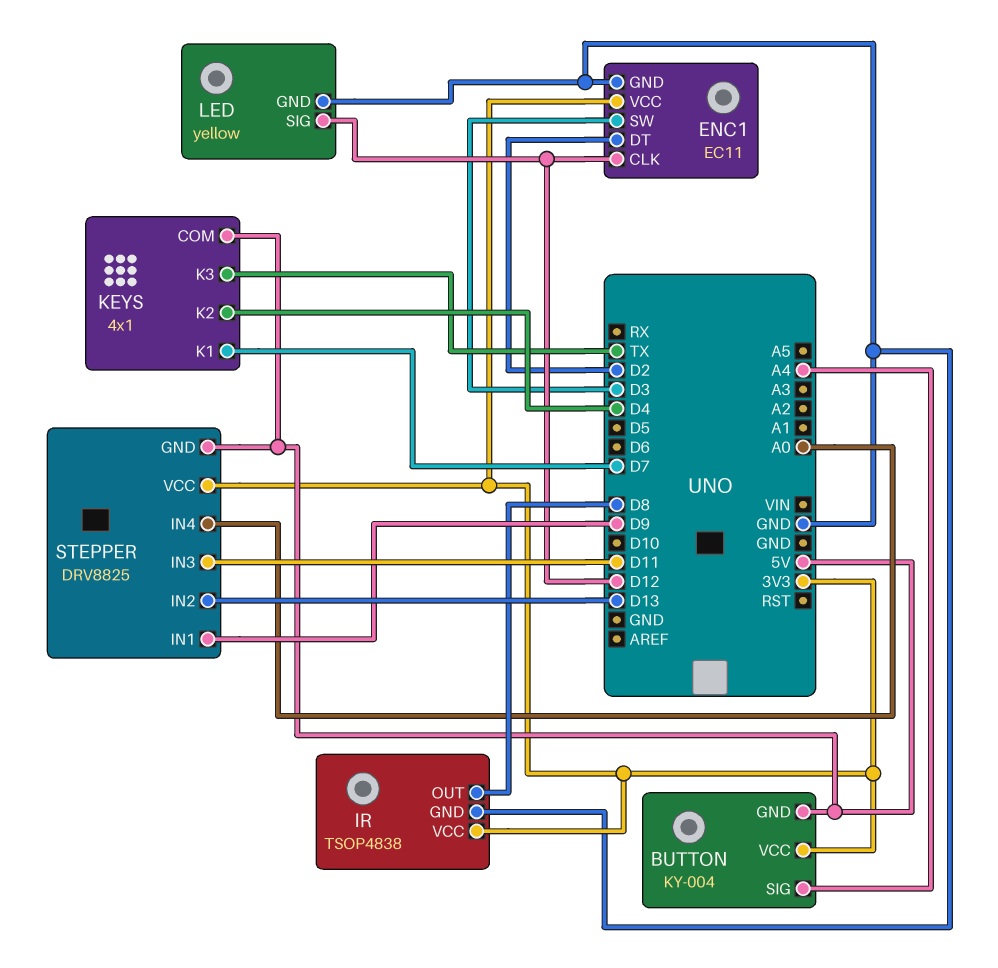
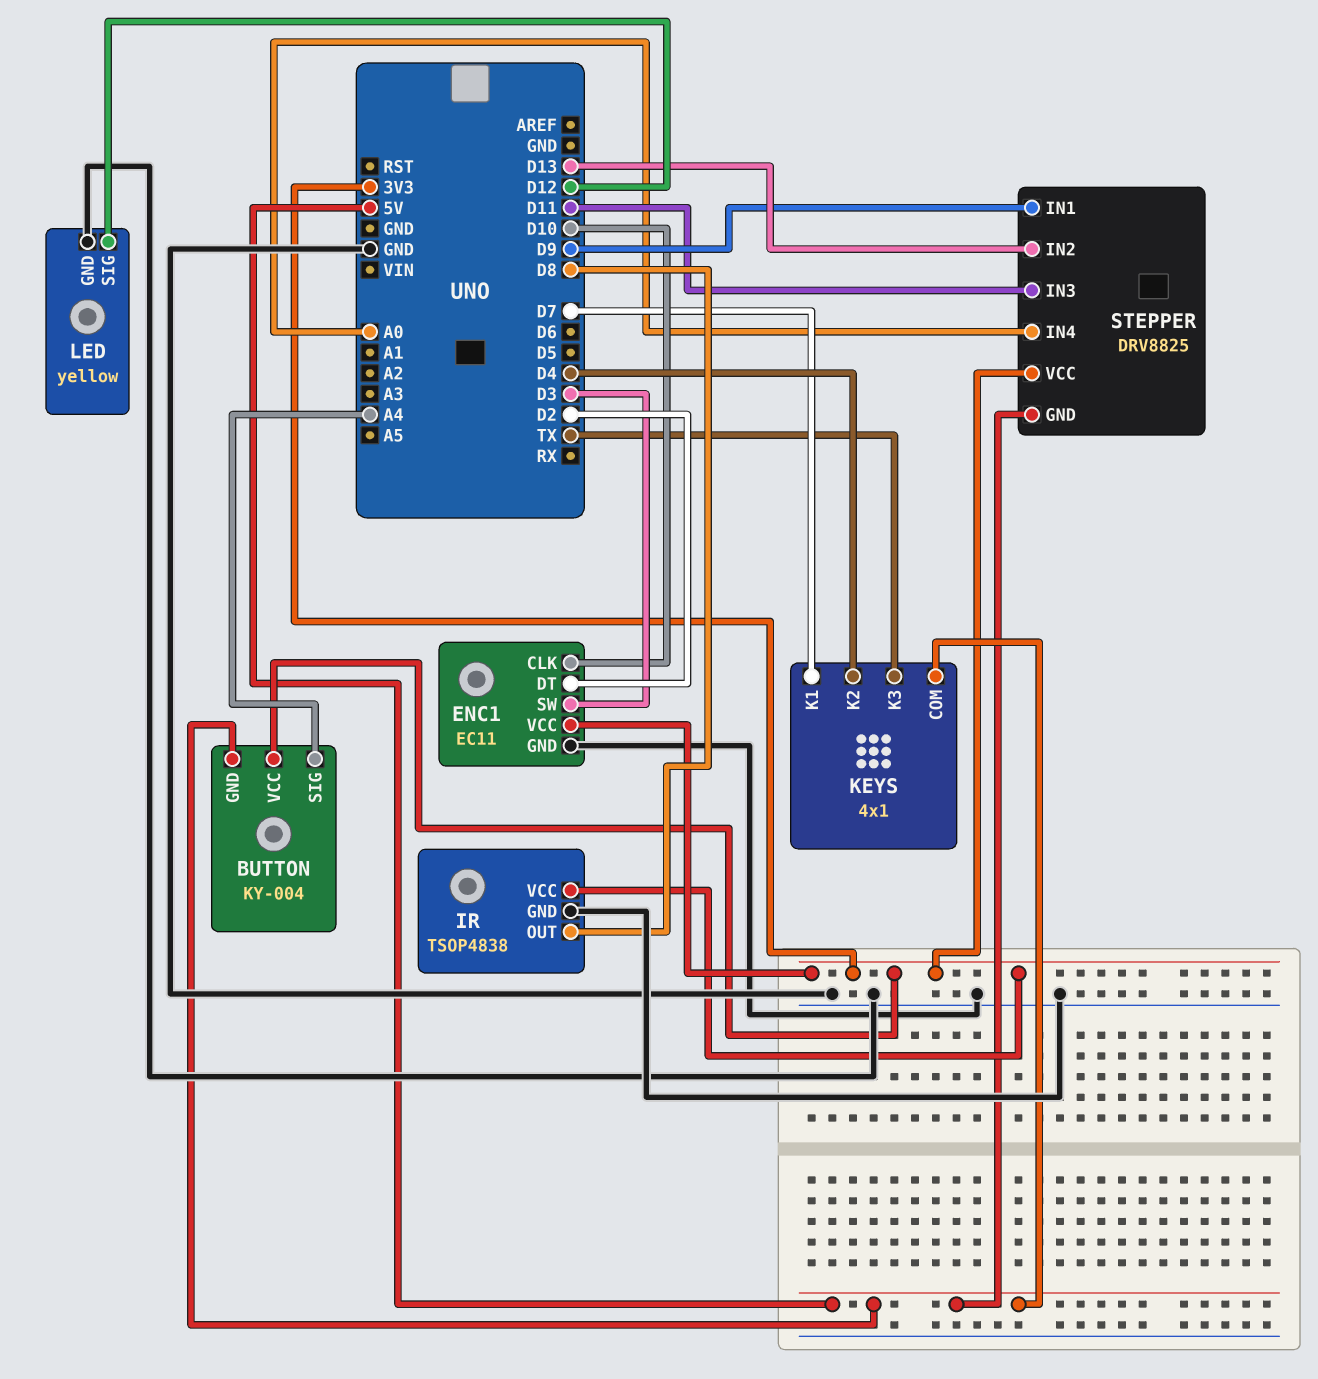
ENC1 pin CLK: D12 -> D10

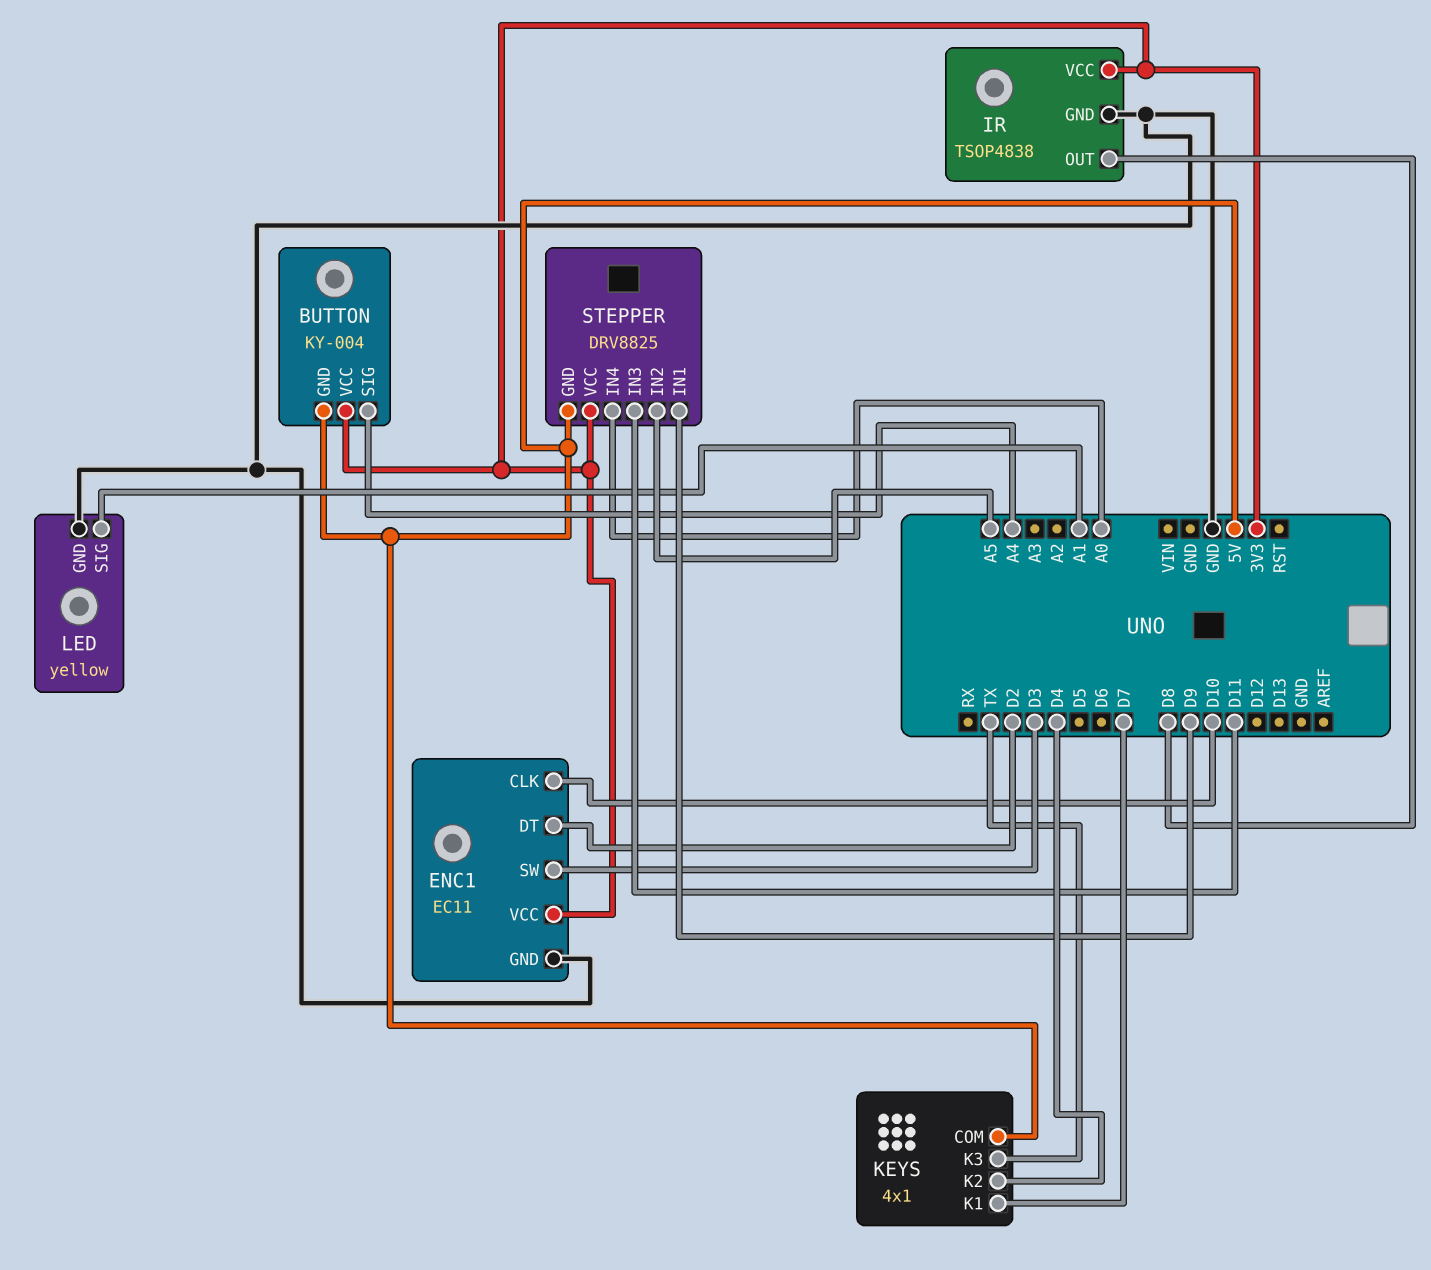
LED pin SIG: D12 -> A1
STEPPER pin IN2: D13 -> A5

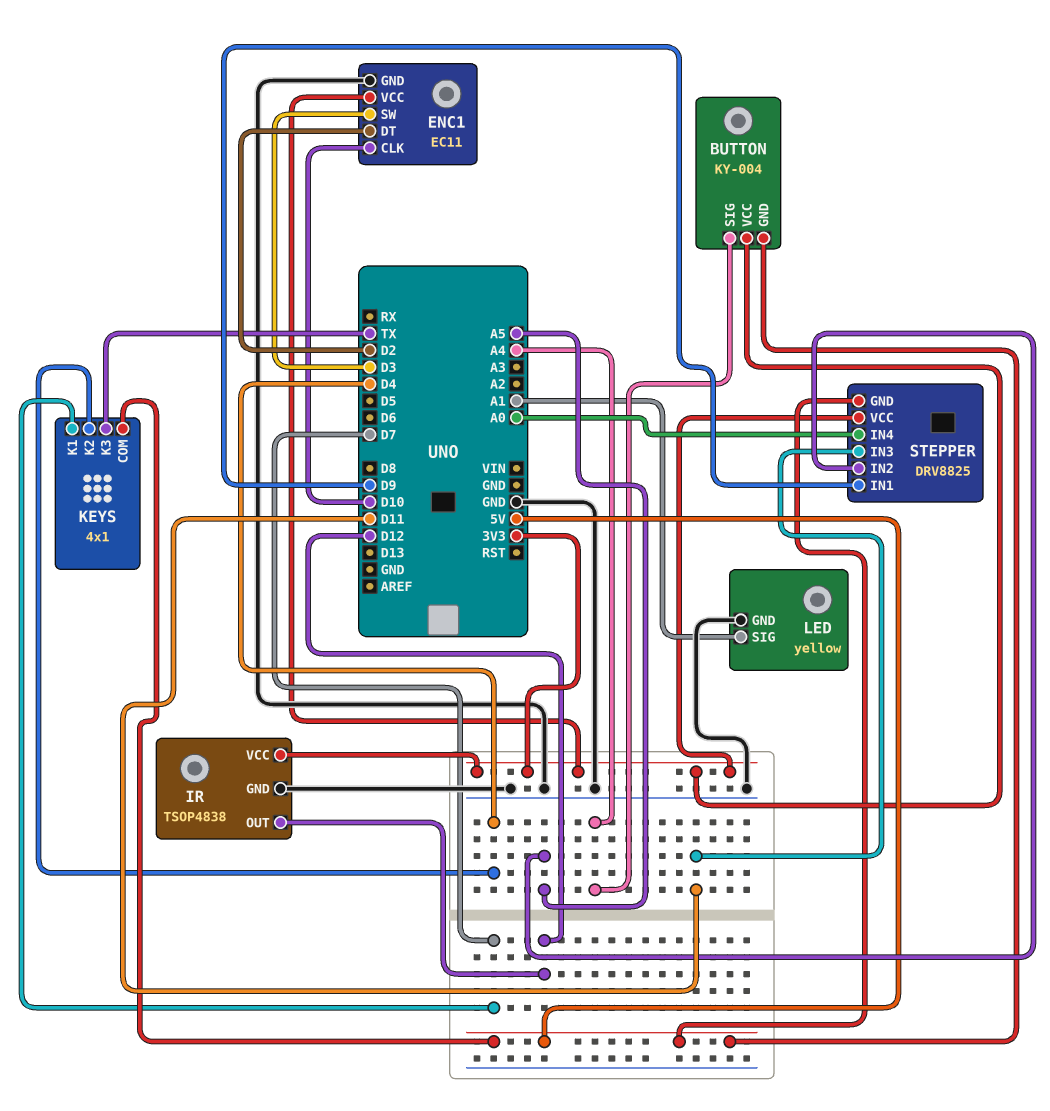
IR pin OUT: D8 -> D12

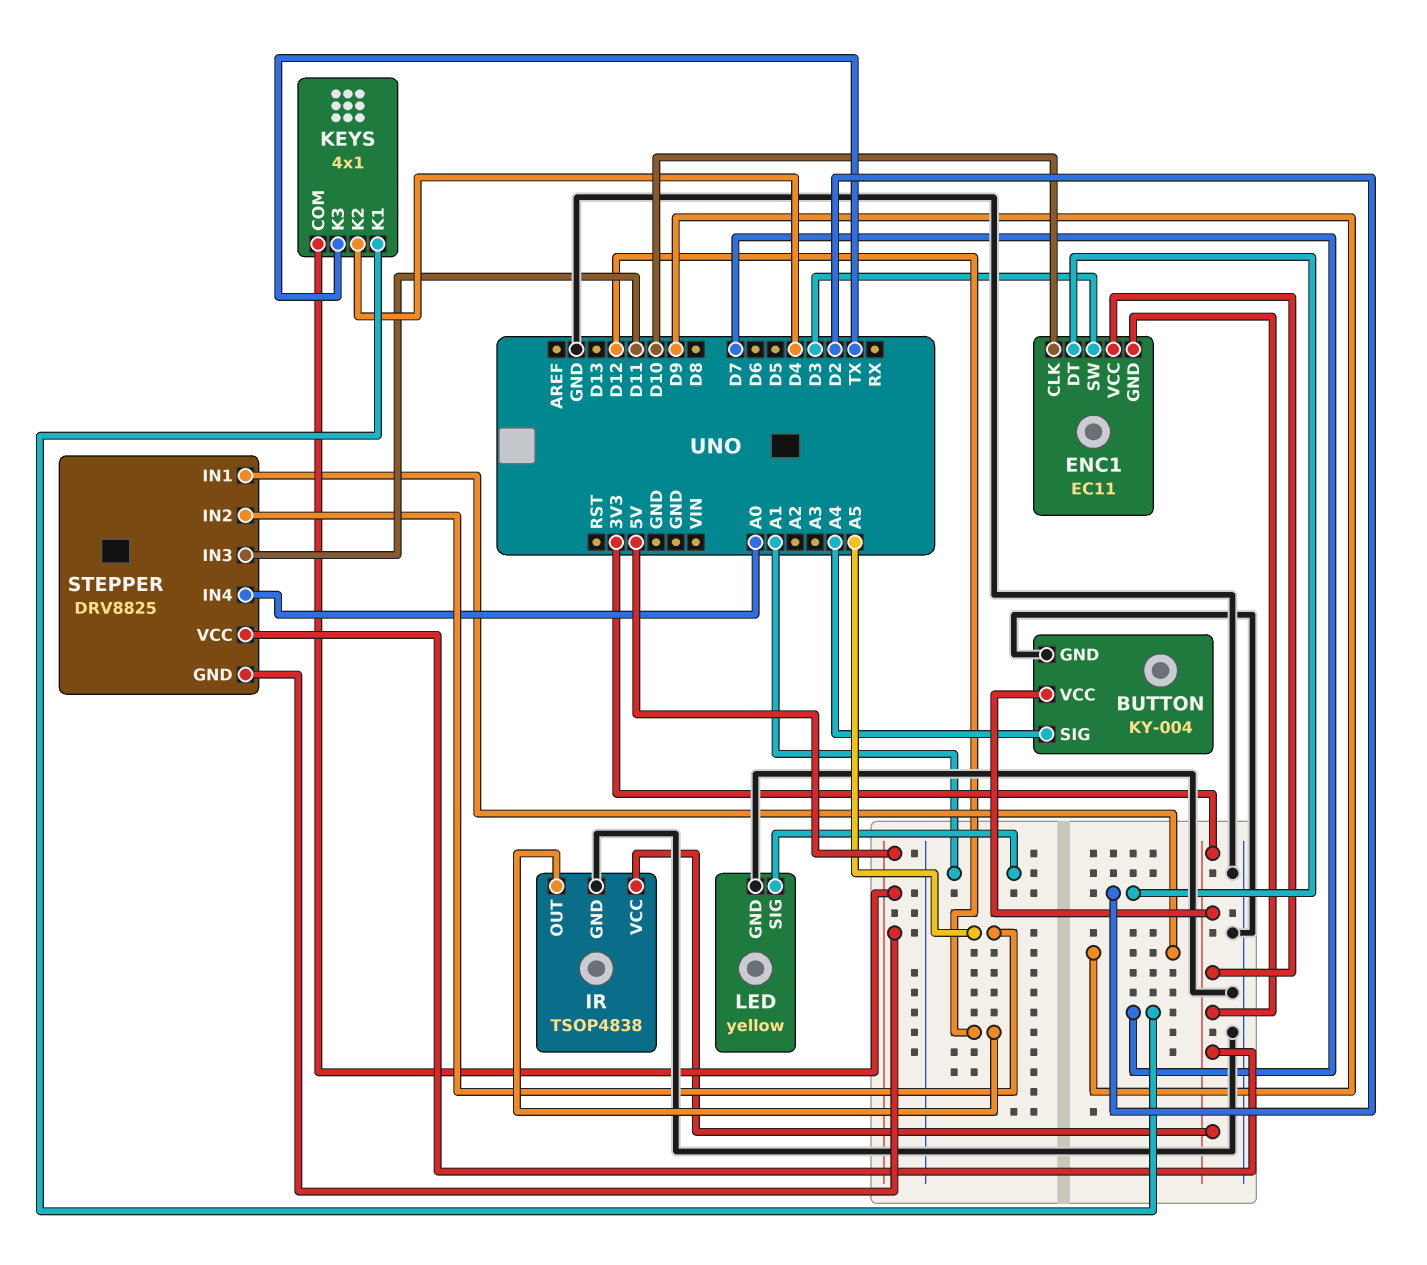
BUTTON pin GND: 5V -> GND
ENC1 pin GND: GND -> 3V3

